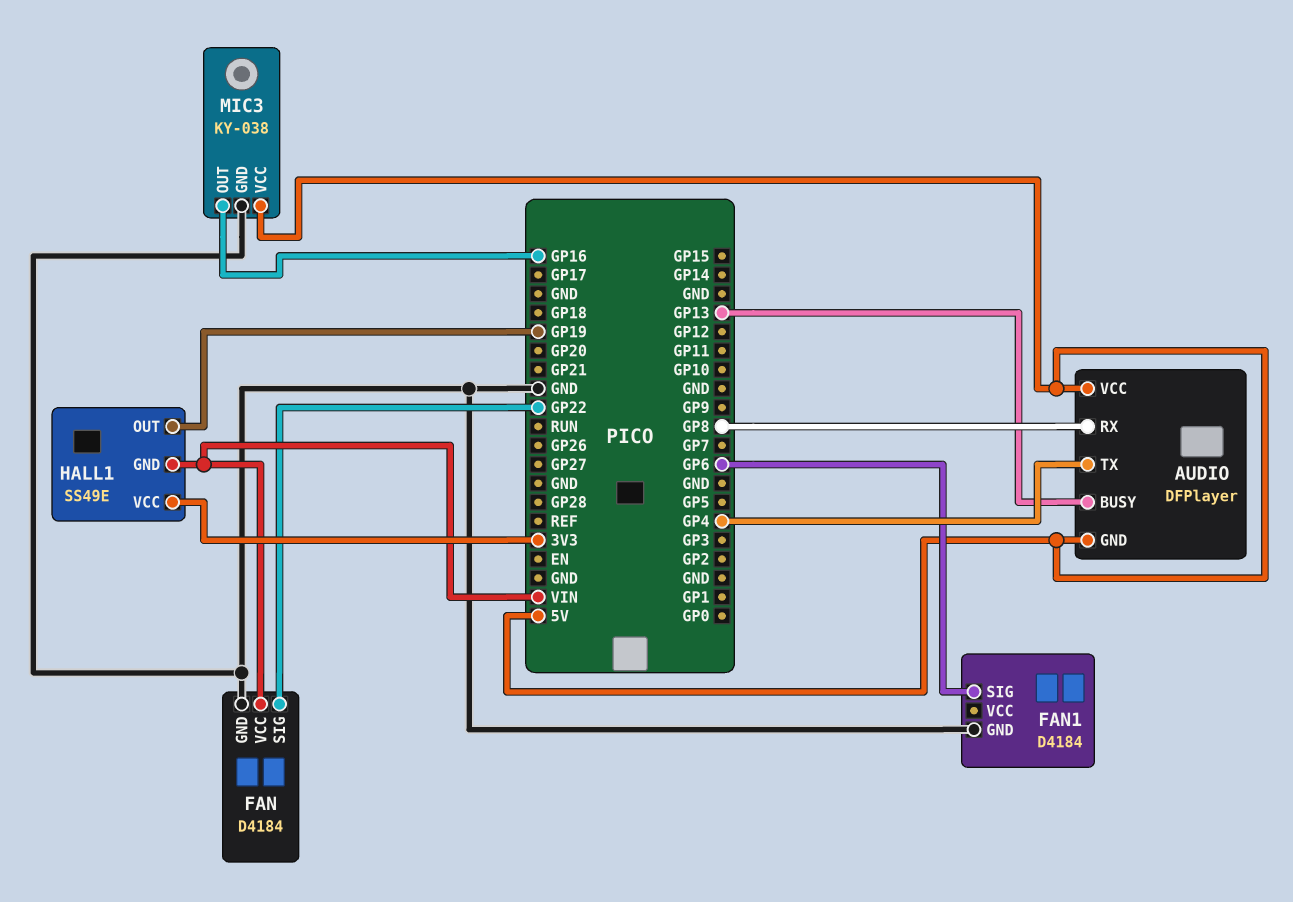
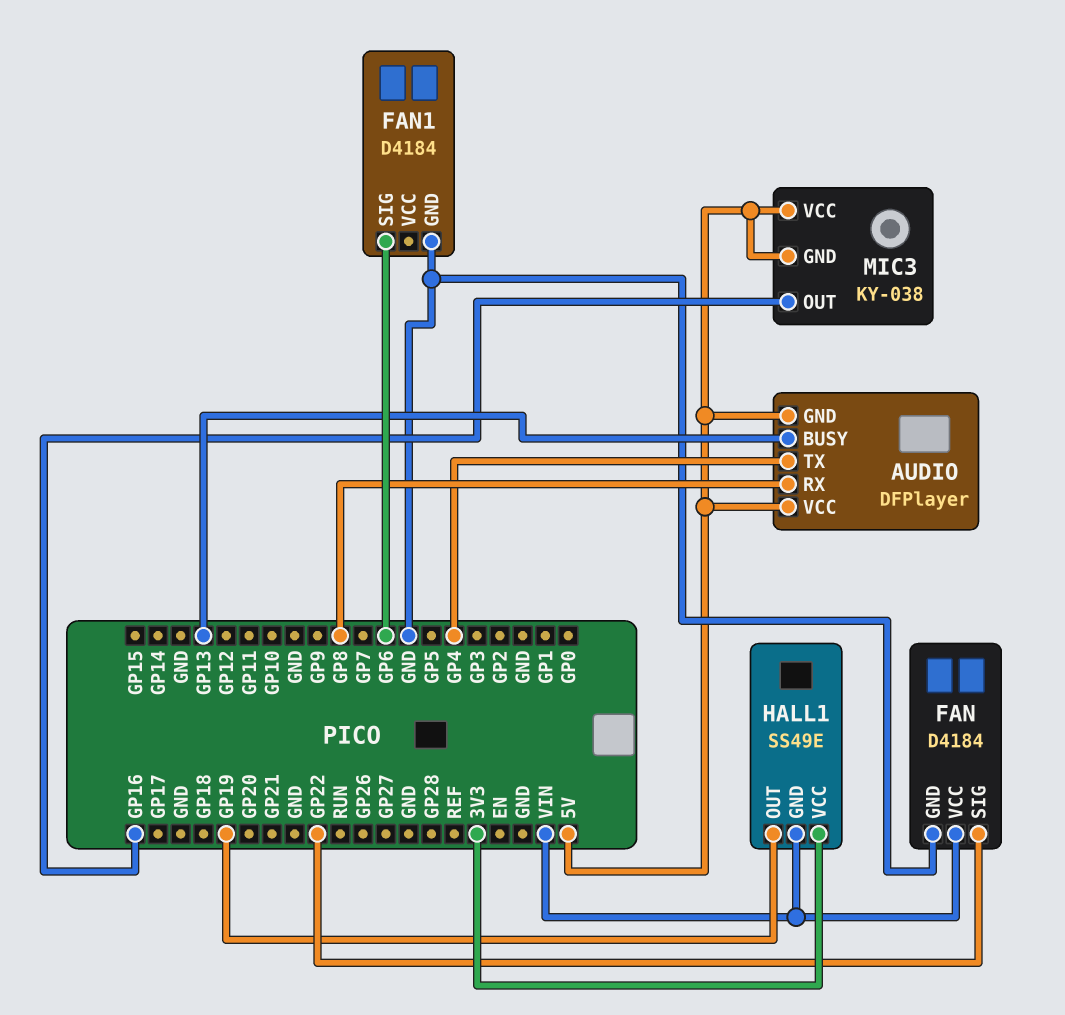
MIC3 pin GND: GND -> 5V

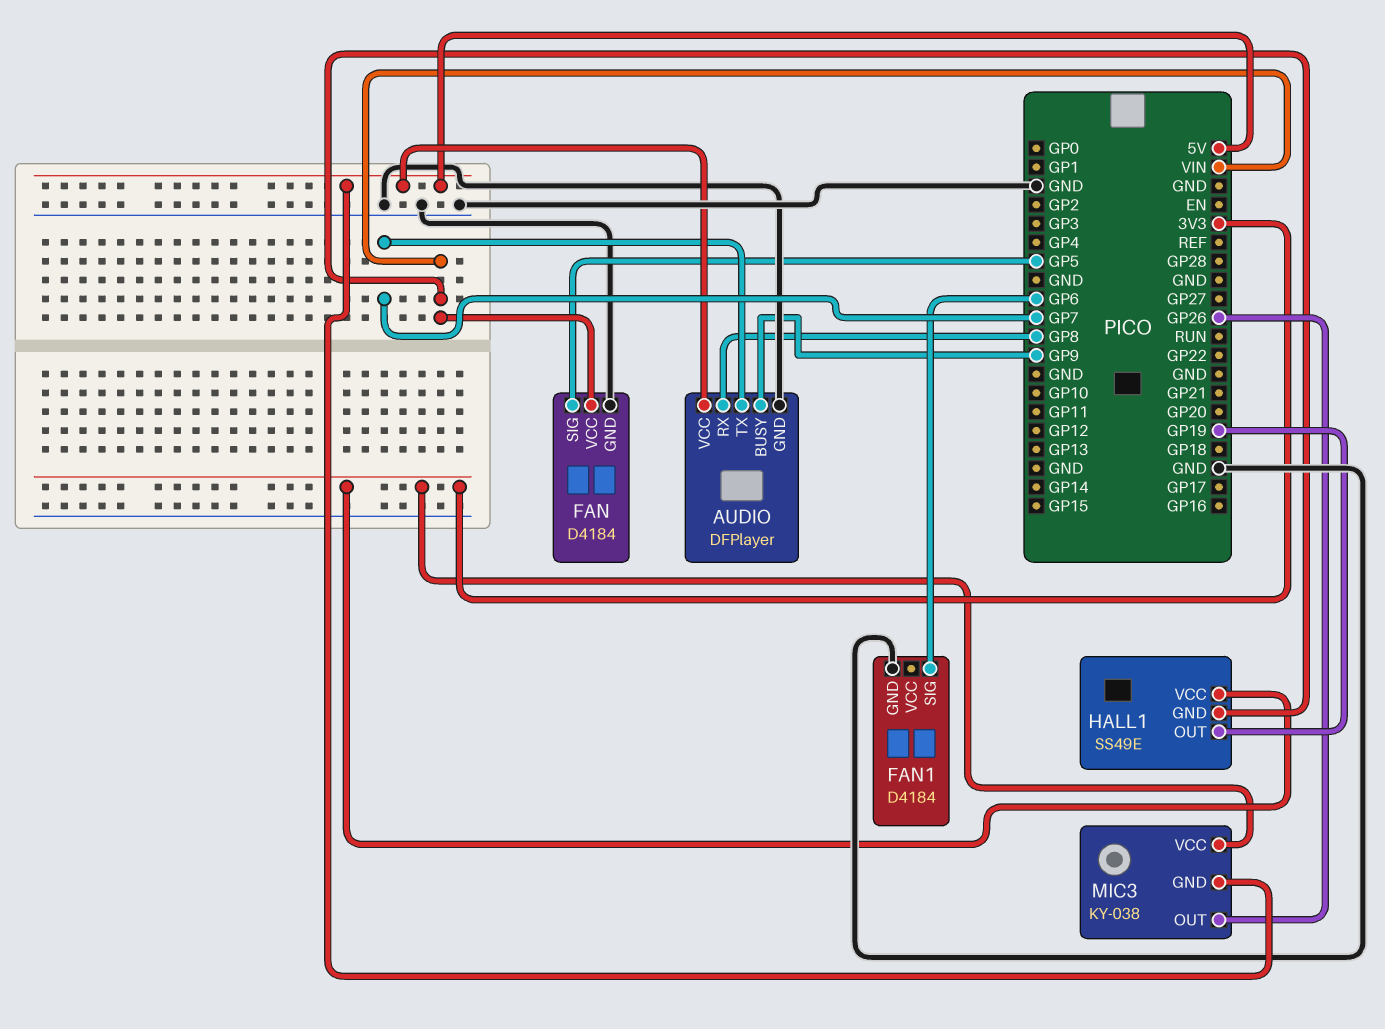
AUDIO pin BUSY: GP13 -> GP9
AUDIO pin GND: 5V -> GND
AUDIO pin TX: GP4 -> GP7
FAN pin SIG: GP22 -> GP5
MIC3 pin OUT: GP16 -> GP26
MIC3 pin VCC: 5V -> 3V3

